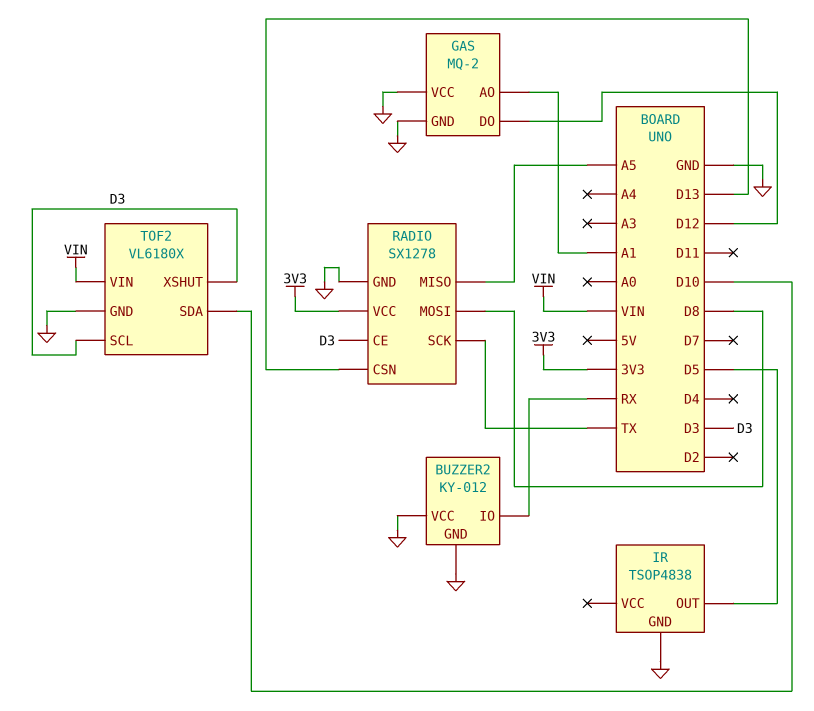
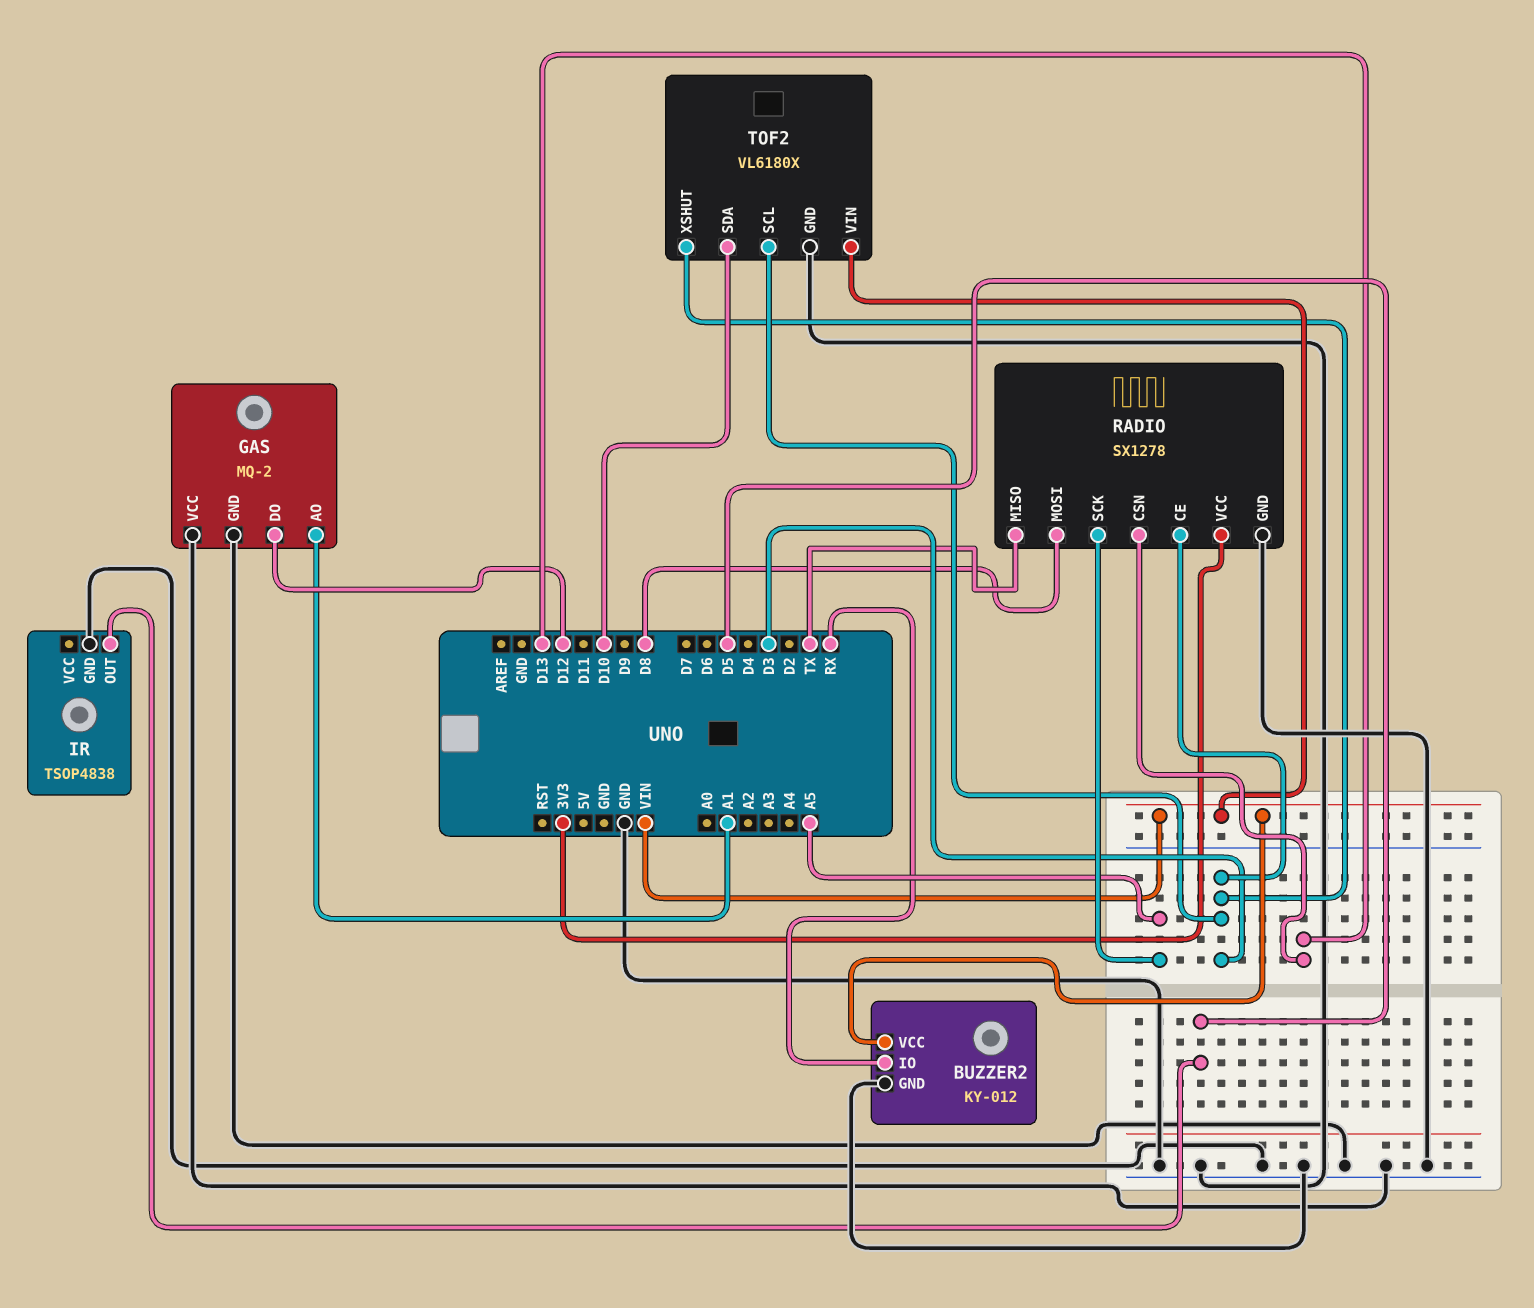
BUZZER2 pin VCC: GND -> VIN
RADIO pin MISO: A5 -> TX
RADIO pin SCK: TX -> A5

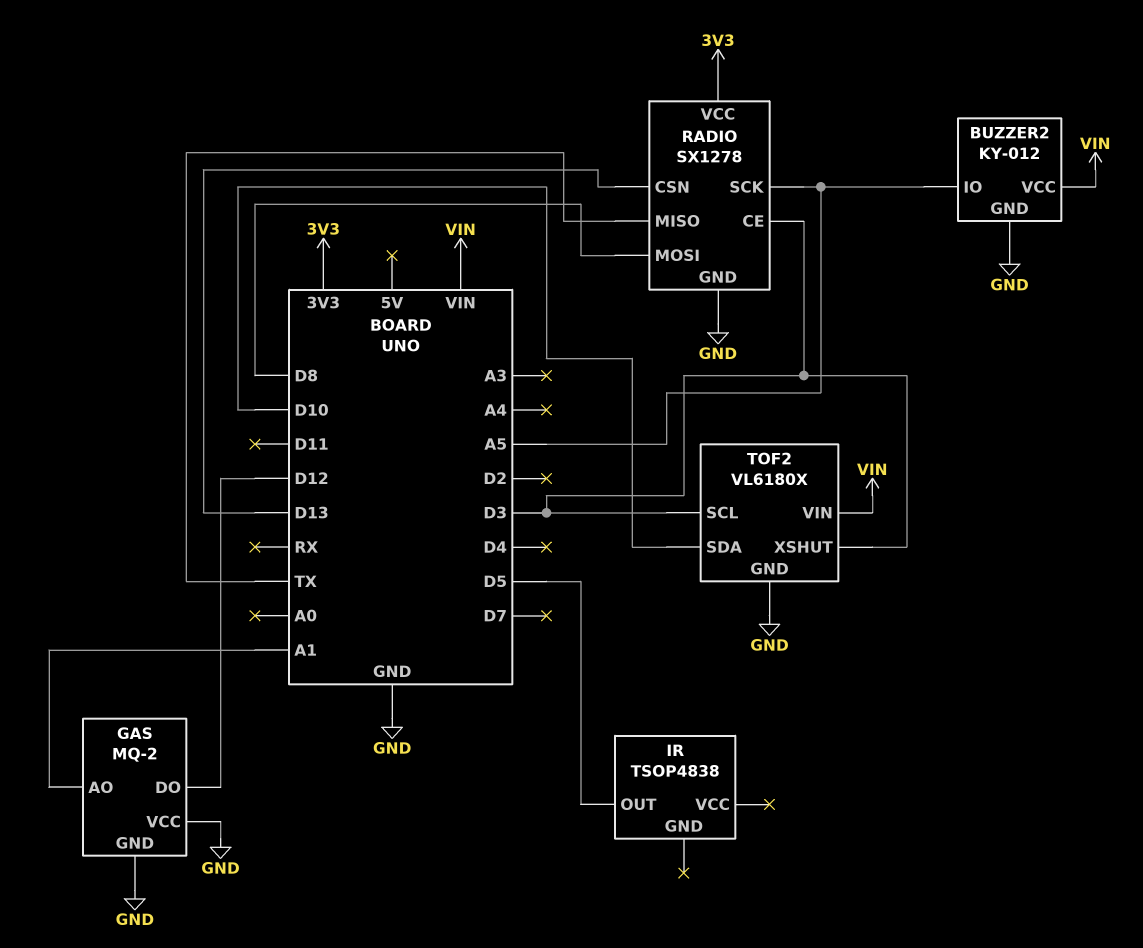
BUZZER2 pin IO: RX -> A5
IR pin GND: GND -> none

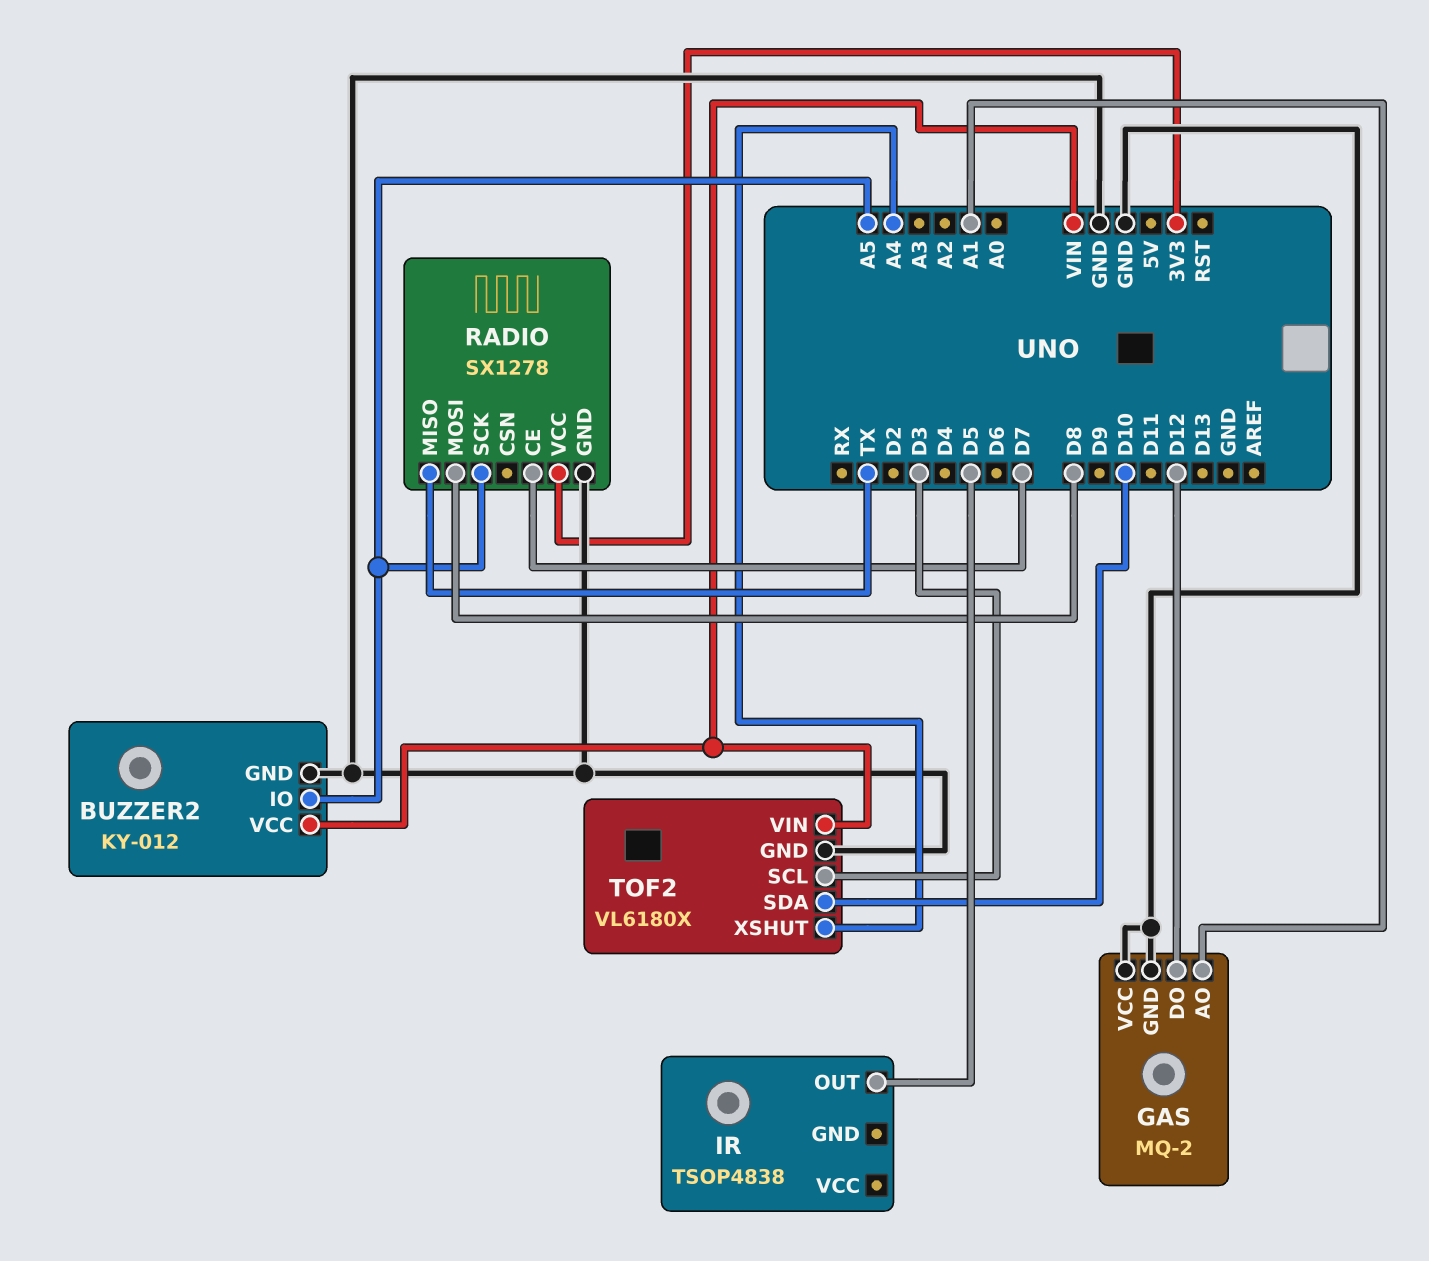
RADIO pin CE: D3 -> D7
RADIO pin CSN: D13 -> none
TOF2 pin XSHUT: D3 -> A4

